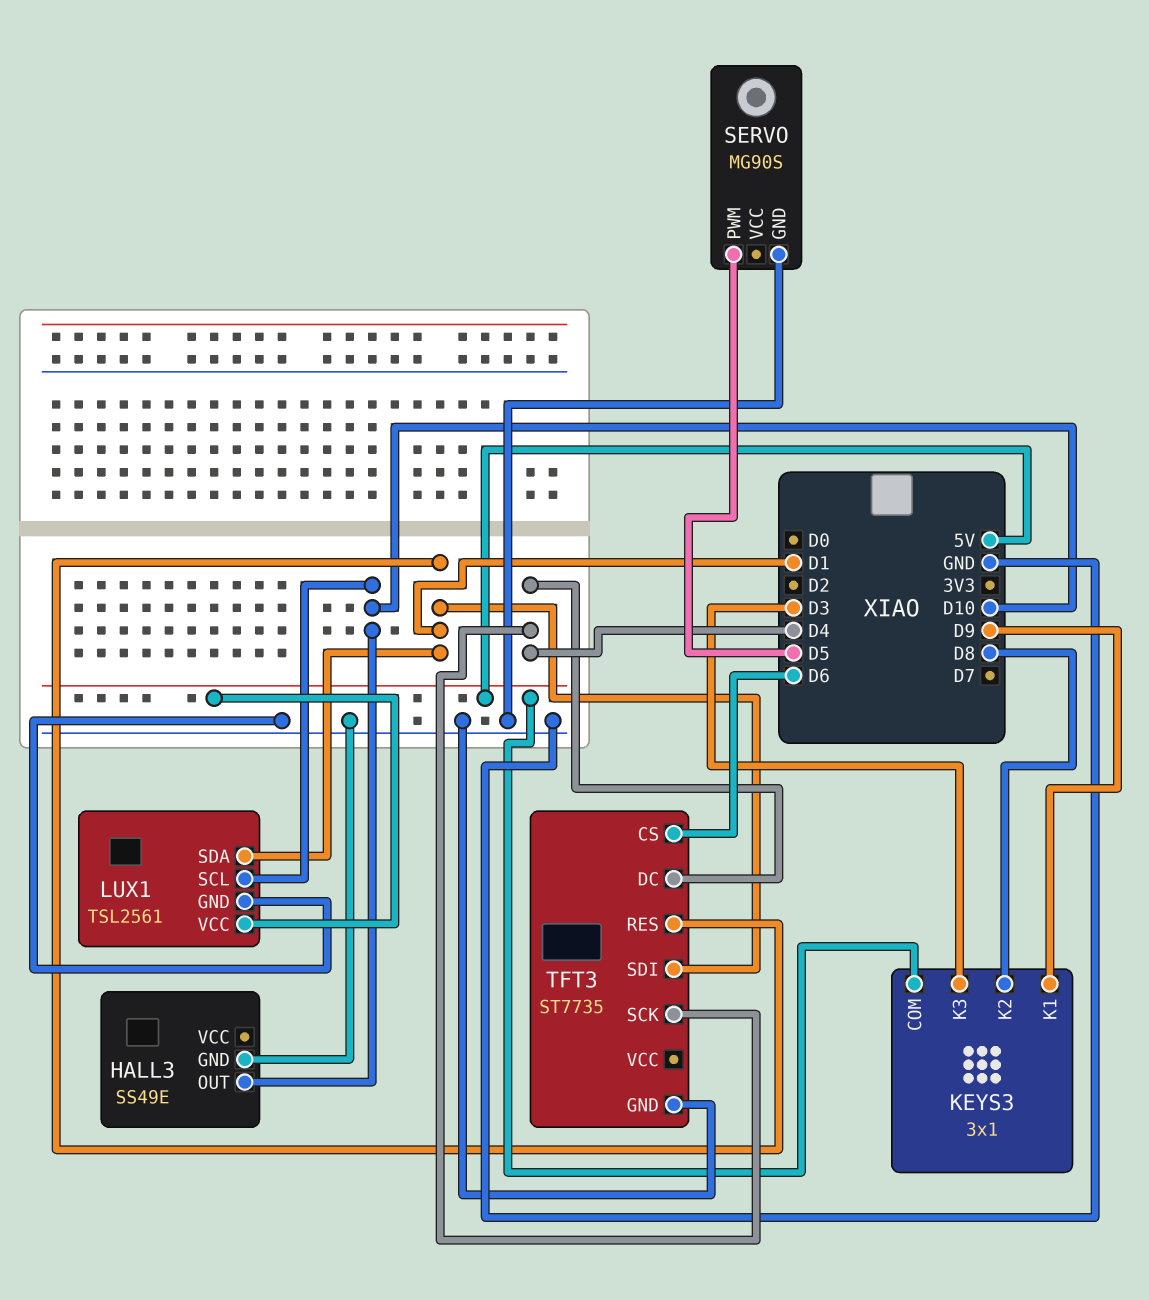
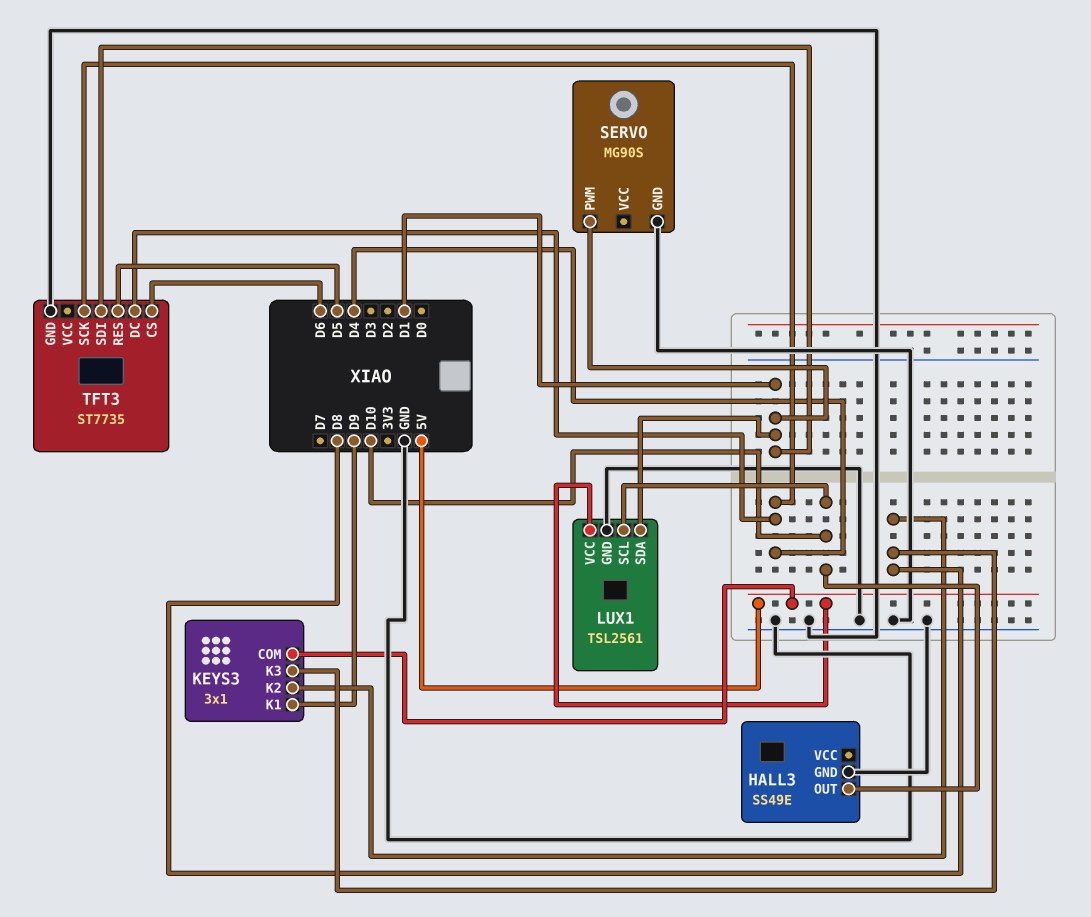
KEYS3 pin K3: D3 -> D8
SERVO pin PWM: D5 -> D1
TFT3 pin RES: D1 -> D5

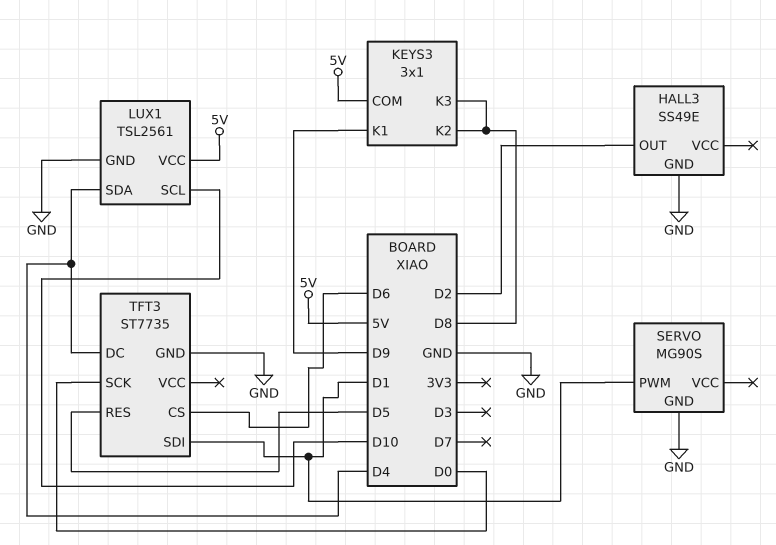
HALL3 pin OUT: D10 -> D2
LUX1 pin SDA: D1 -> D4
TFT3 pin SCK: D4 -> D0

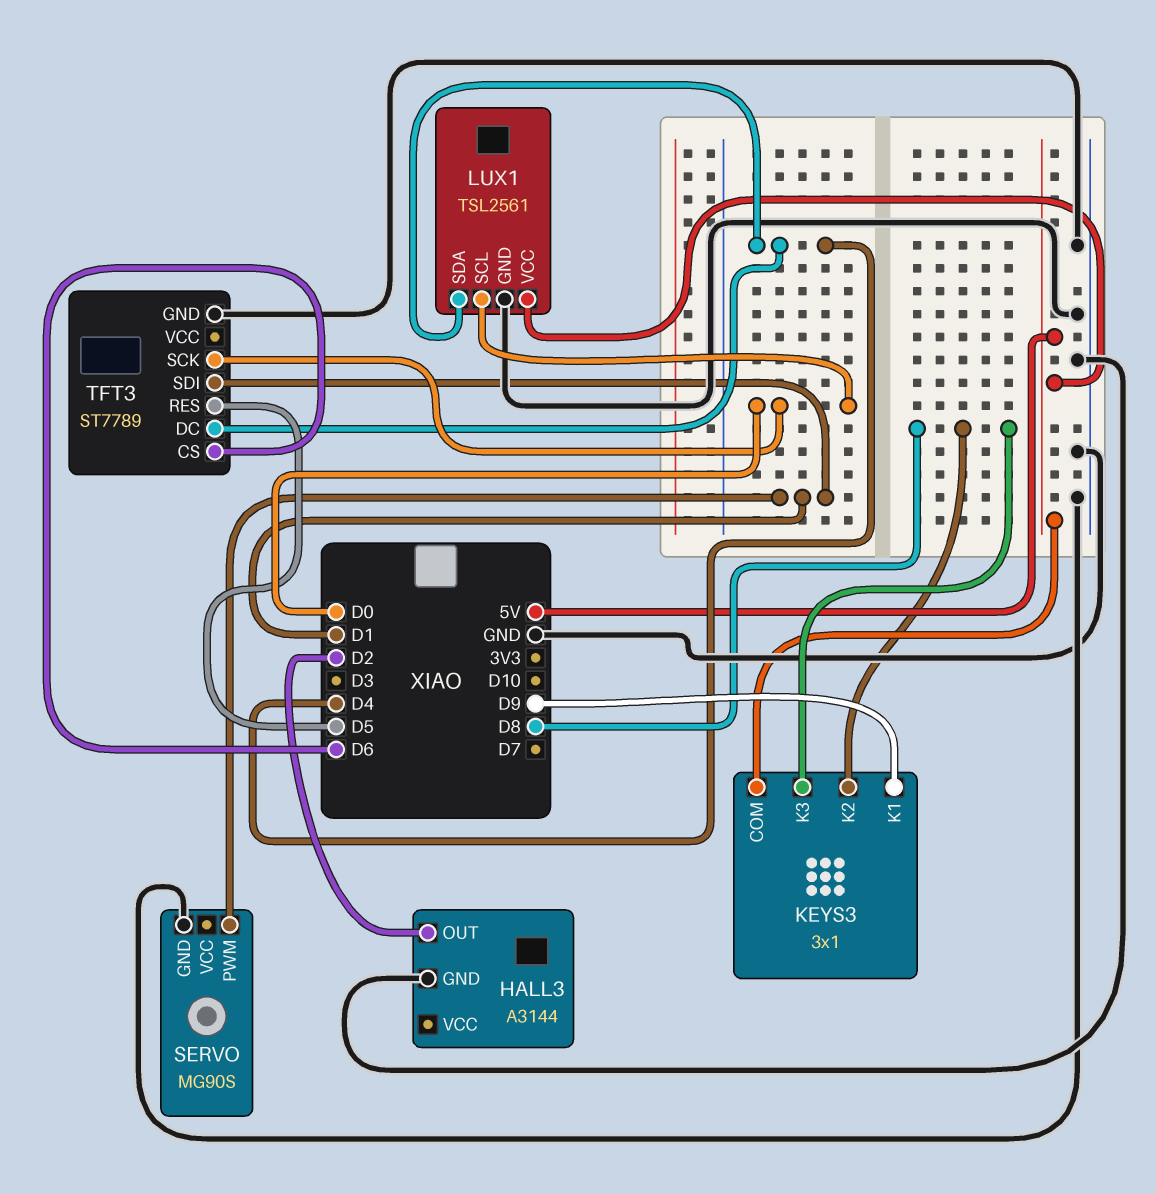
HALL3: SS49E -> A3144
LUX1 pin SCL: D10 -> D0
TFT3: ST7735 -> ST7789

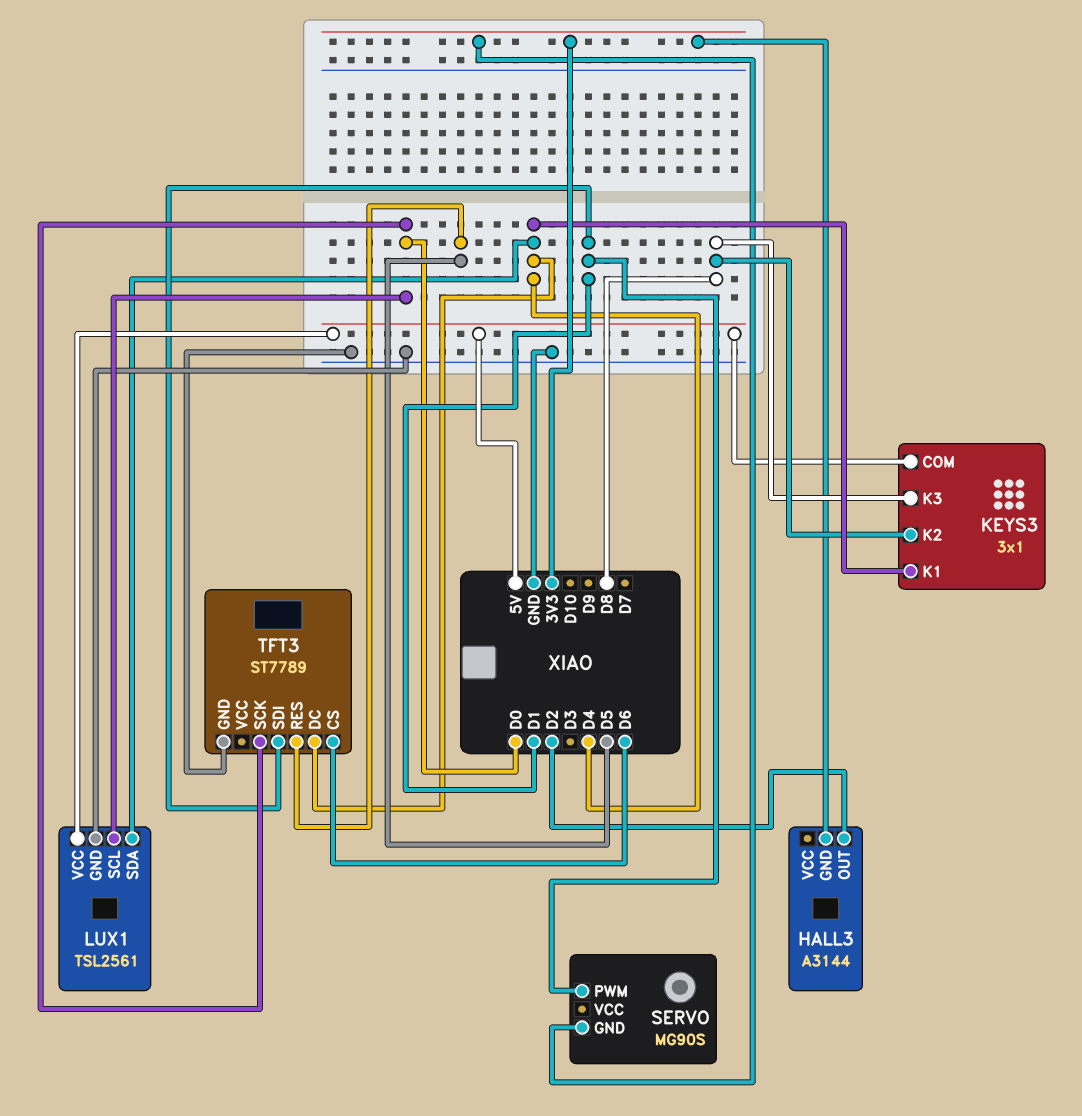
HALL3 pin GND: GND -> 3V3
KEYS3 pin K1: D9 -> D4
SERVO pin GND: GND -> 3V3

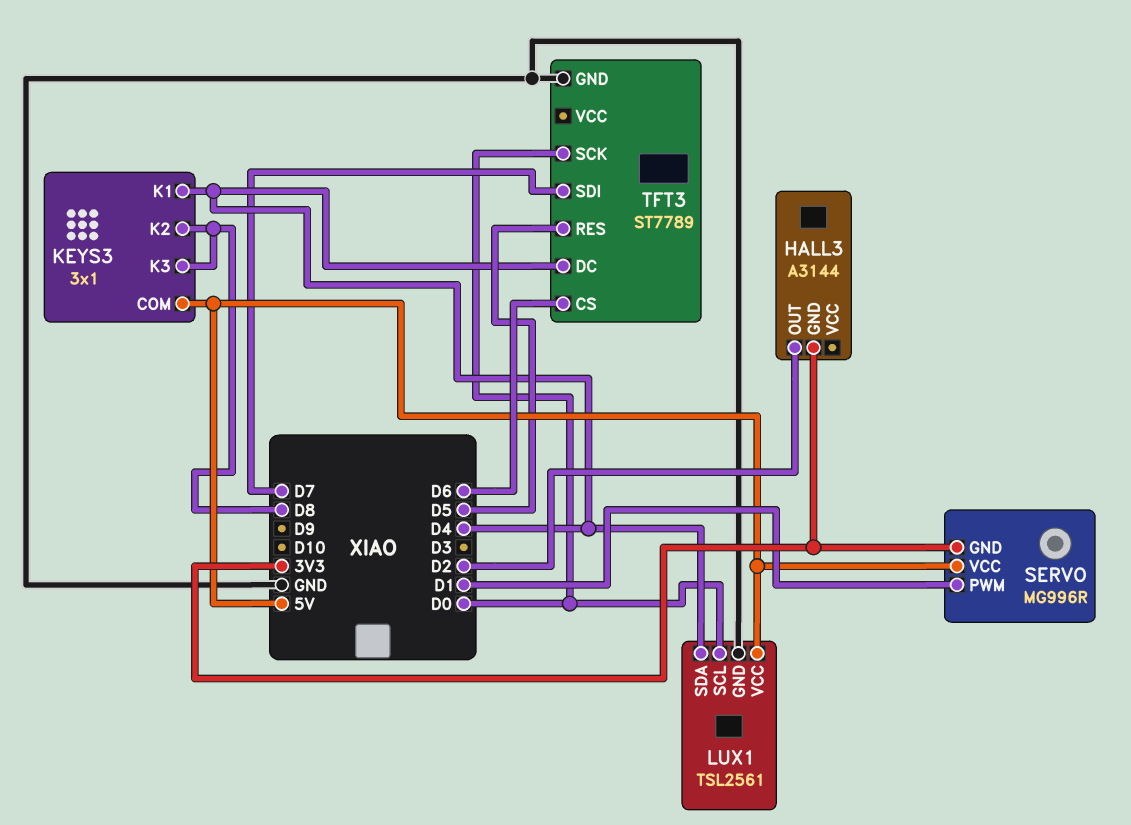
SERVO: MG90S -> MG996R
SERVO pin VCC: none -> 5V
TFT3 pin SDI: D1 -> D7

